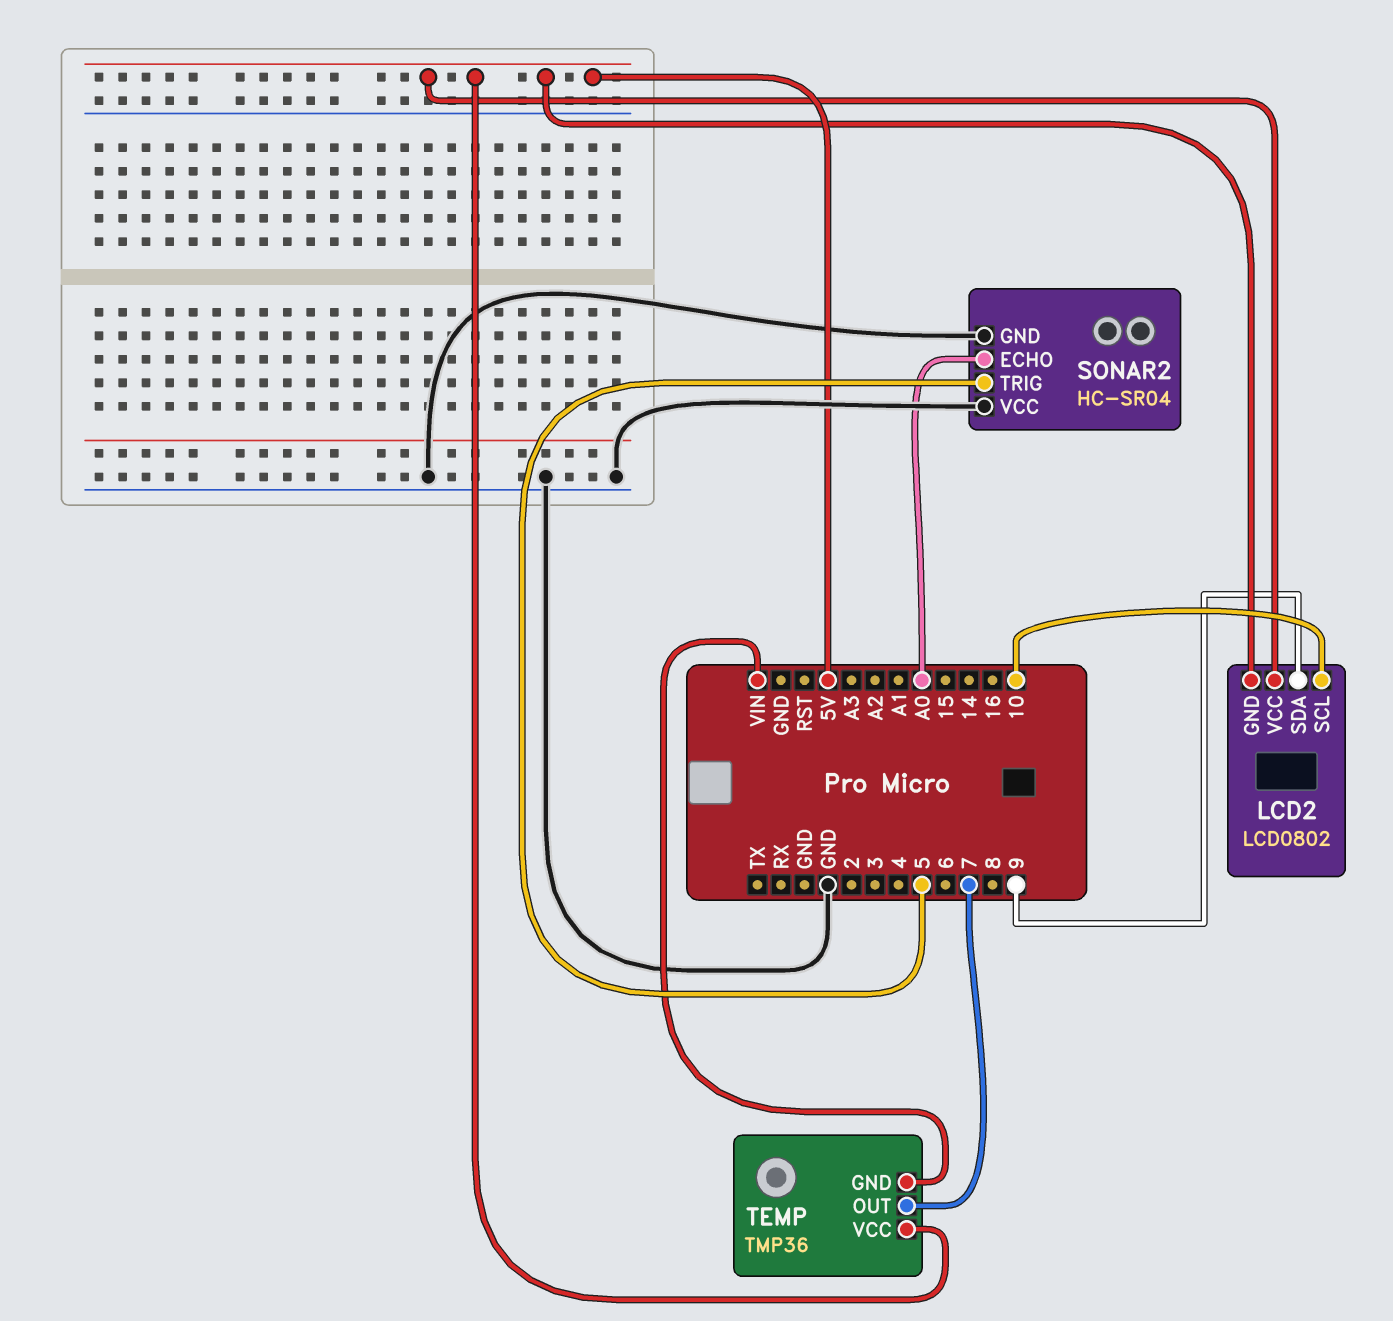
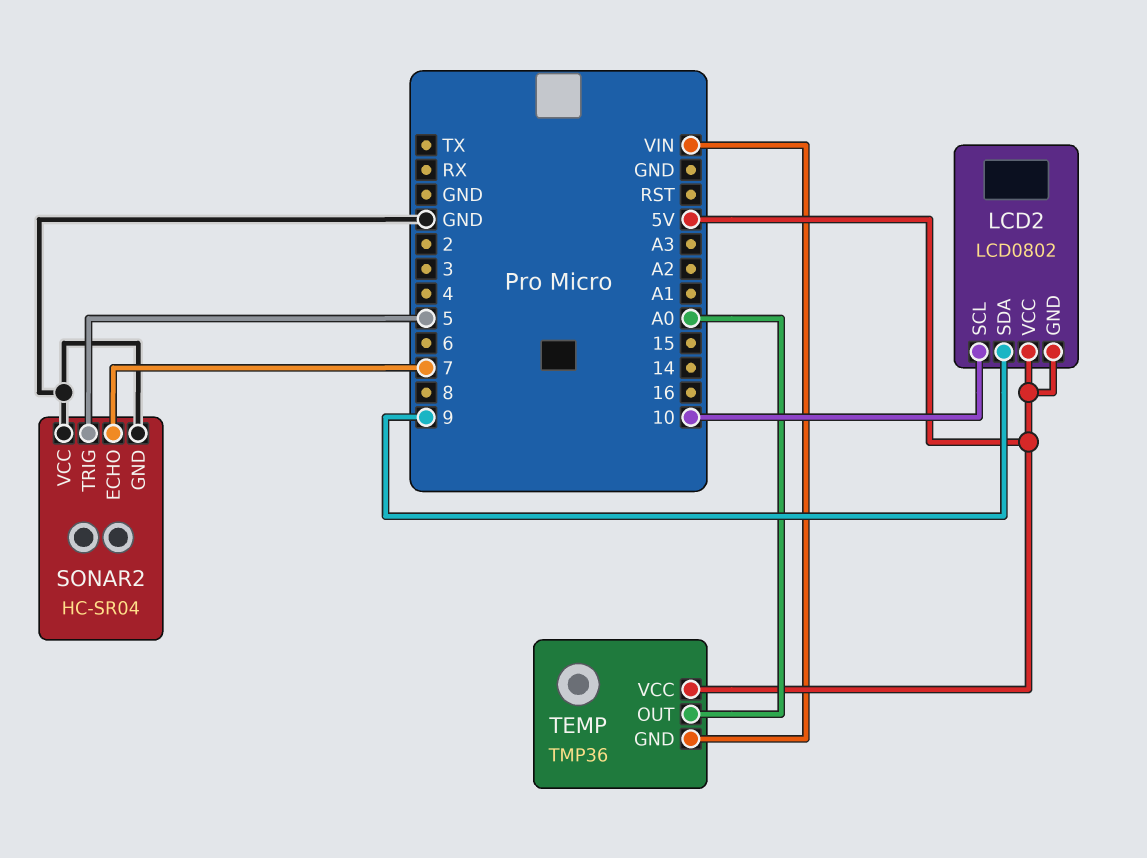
SONAR2 pin ECHO: A0 -> 7
TEMP pin OUT: 7 -> A0

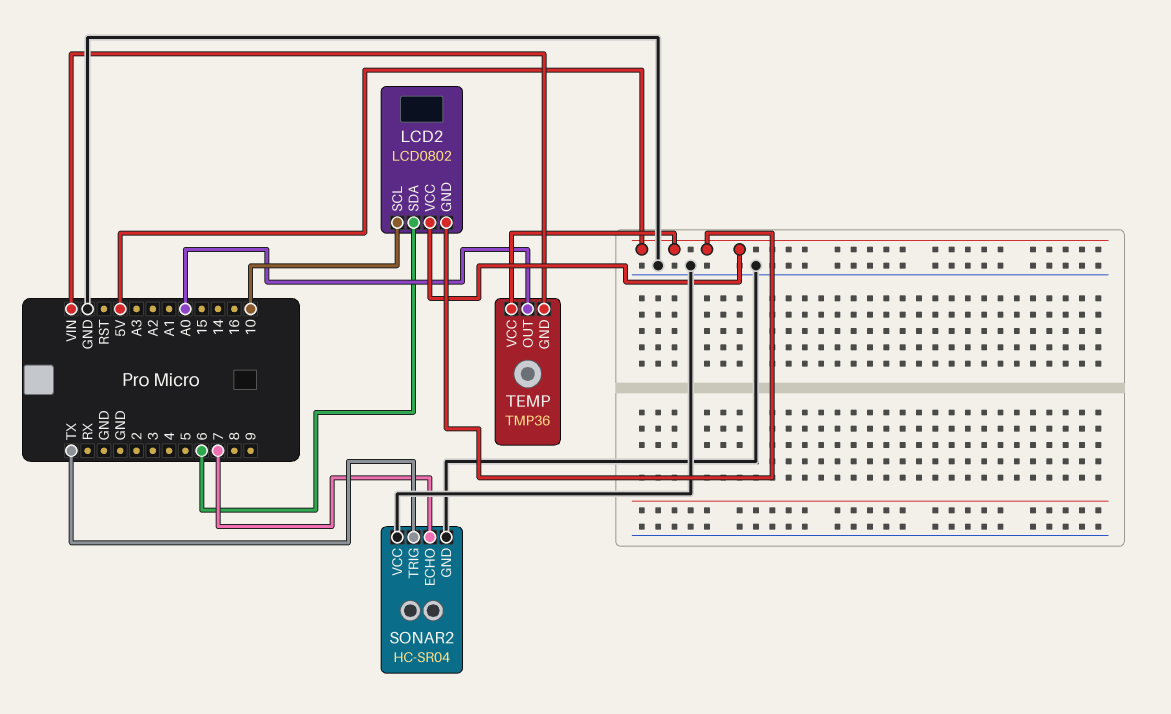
LCD2 pin SDA: 9 -> 6
SONAR2 pin TRIG: 5 -> TX

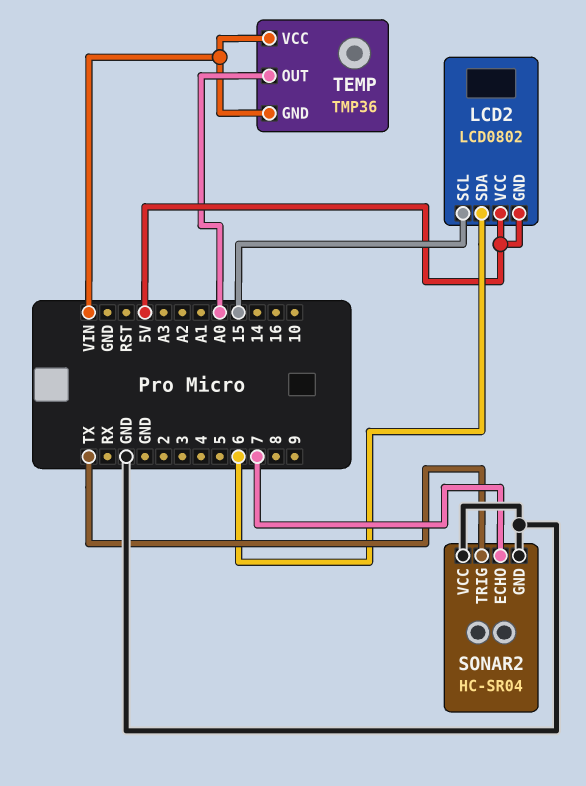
LCD2 pin SCL: 10 -> 15
TEMP pin VCC: 5V -> VIN

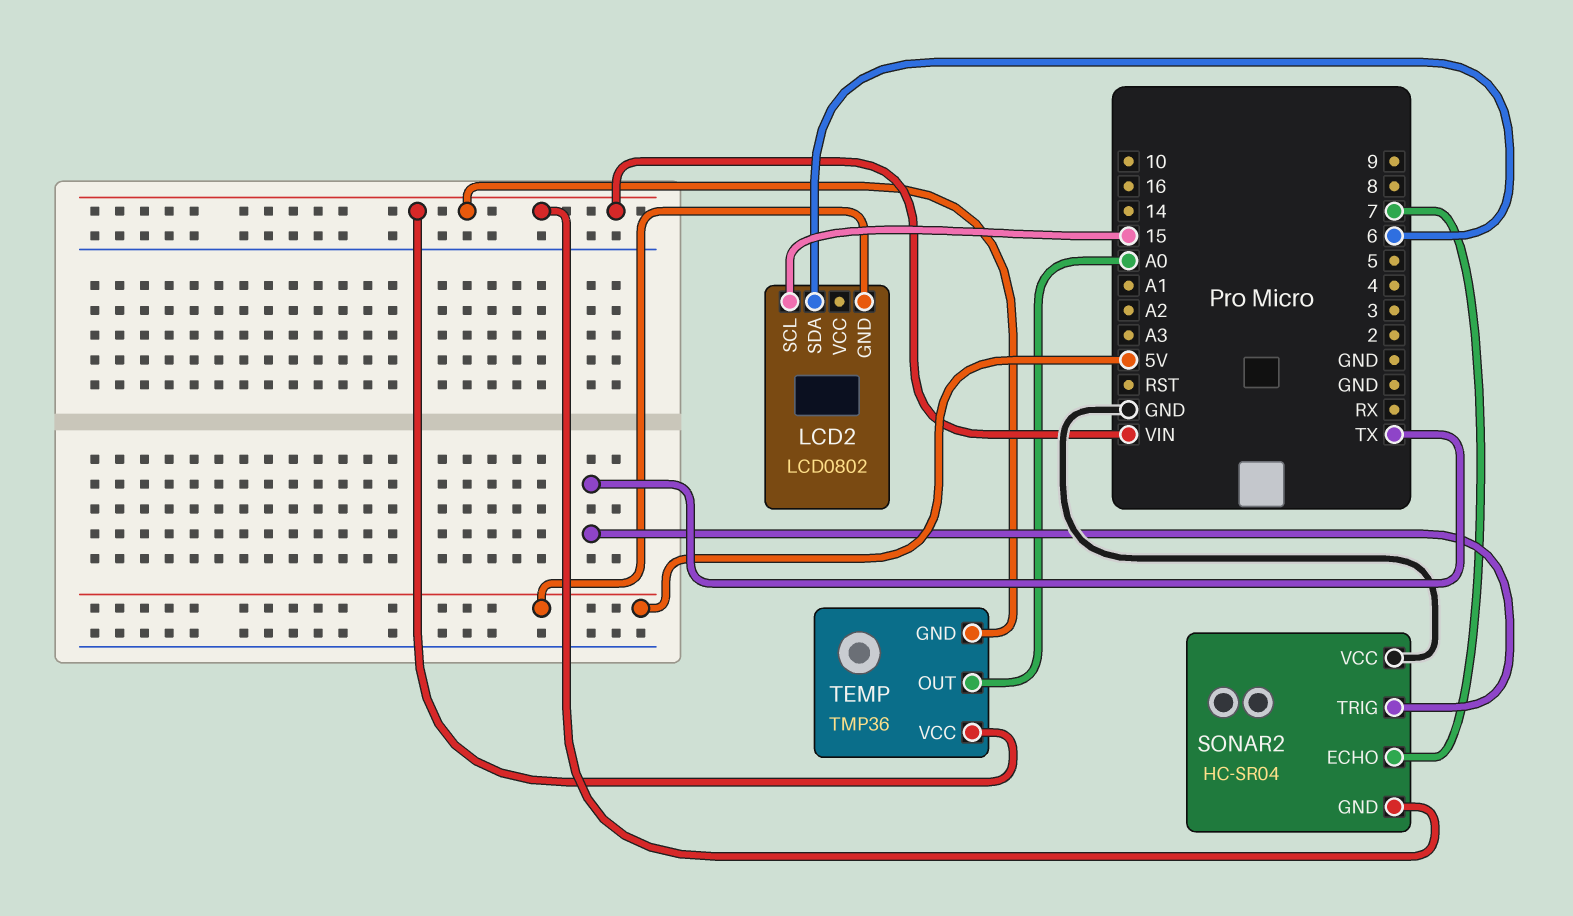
LCD2 pin VCC: 5V -> none
SONAR2 pin GND: GND -> VIN

